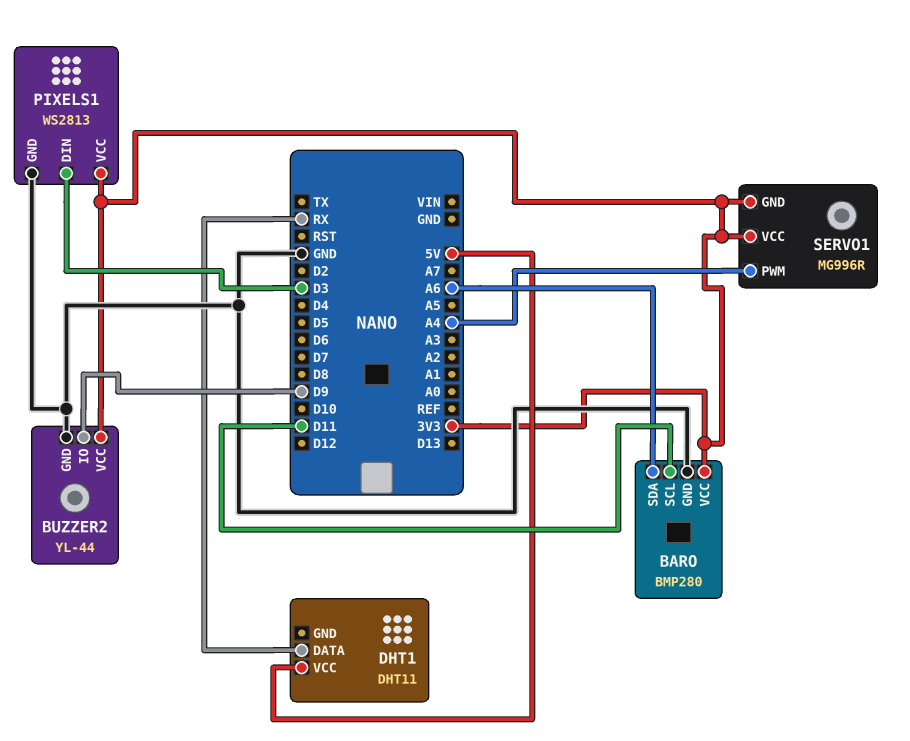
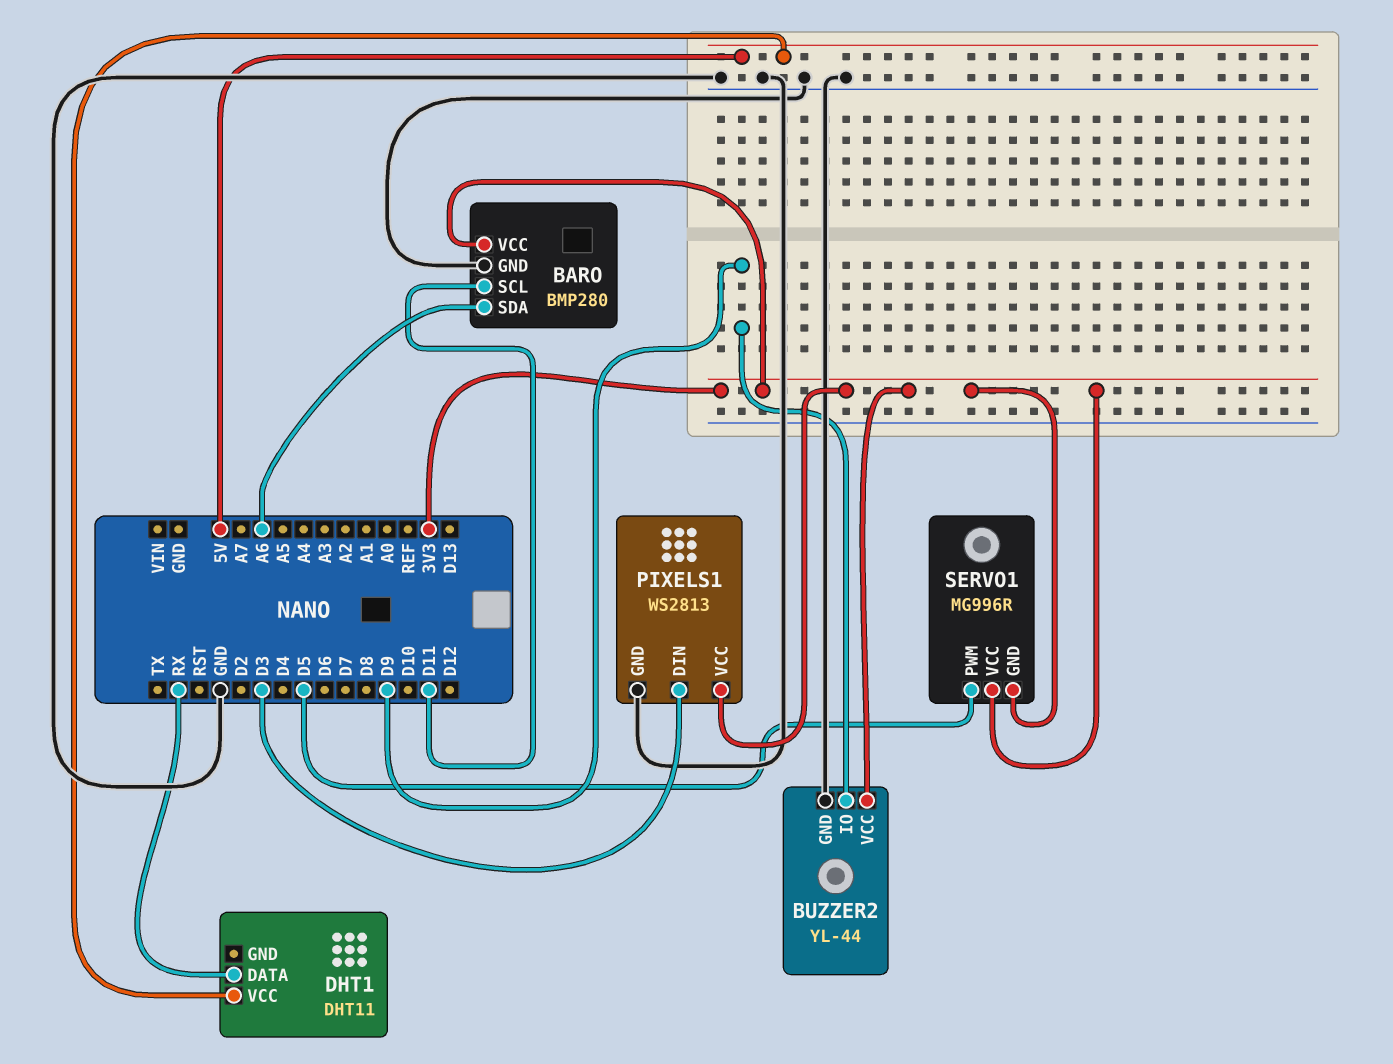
SERVO1 pin PWM: A4 -> D5

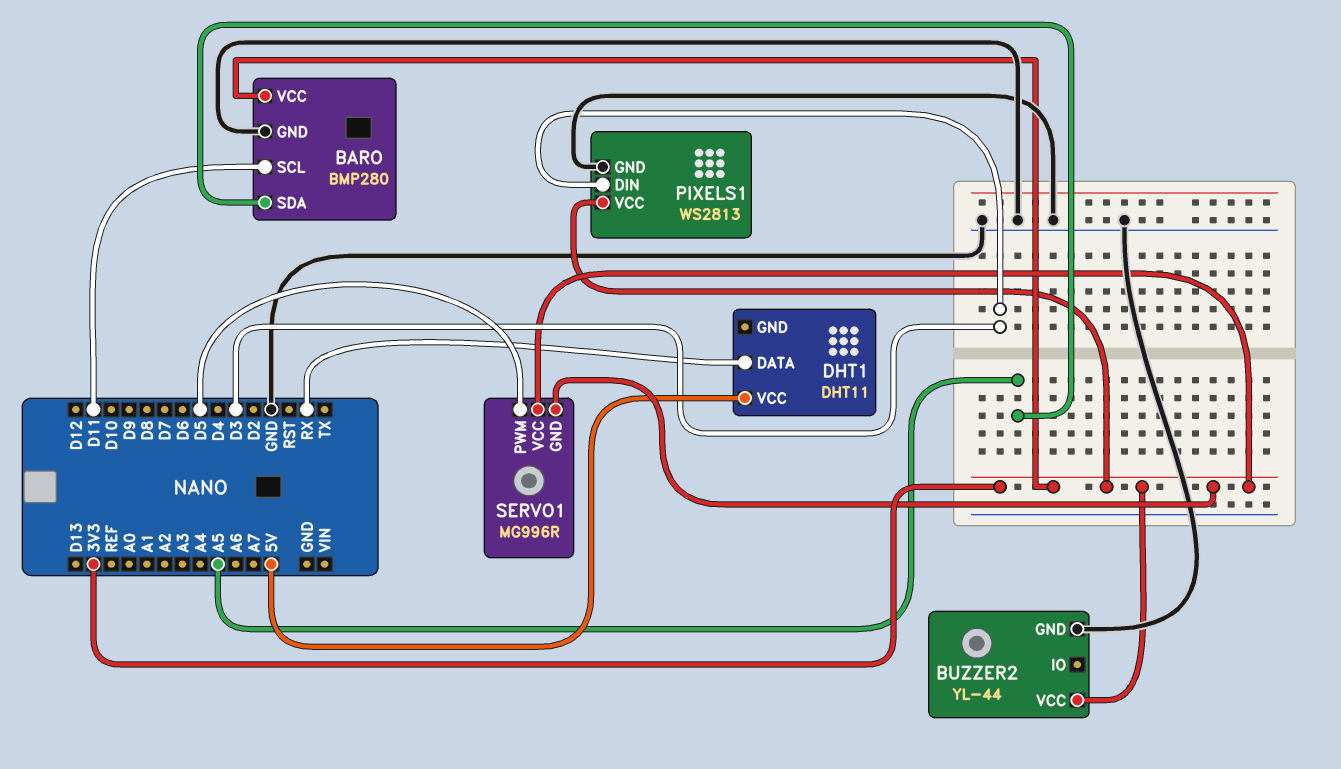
BARO pin SDA: A6 -> A5
BUZZER2 pin IO: D9 -> none

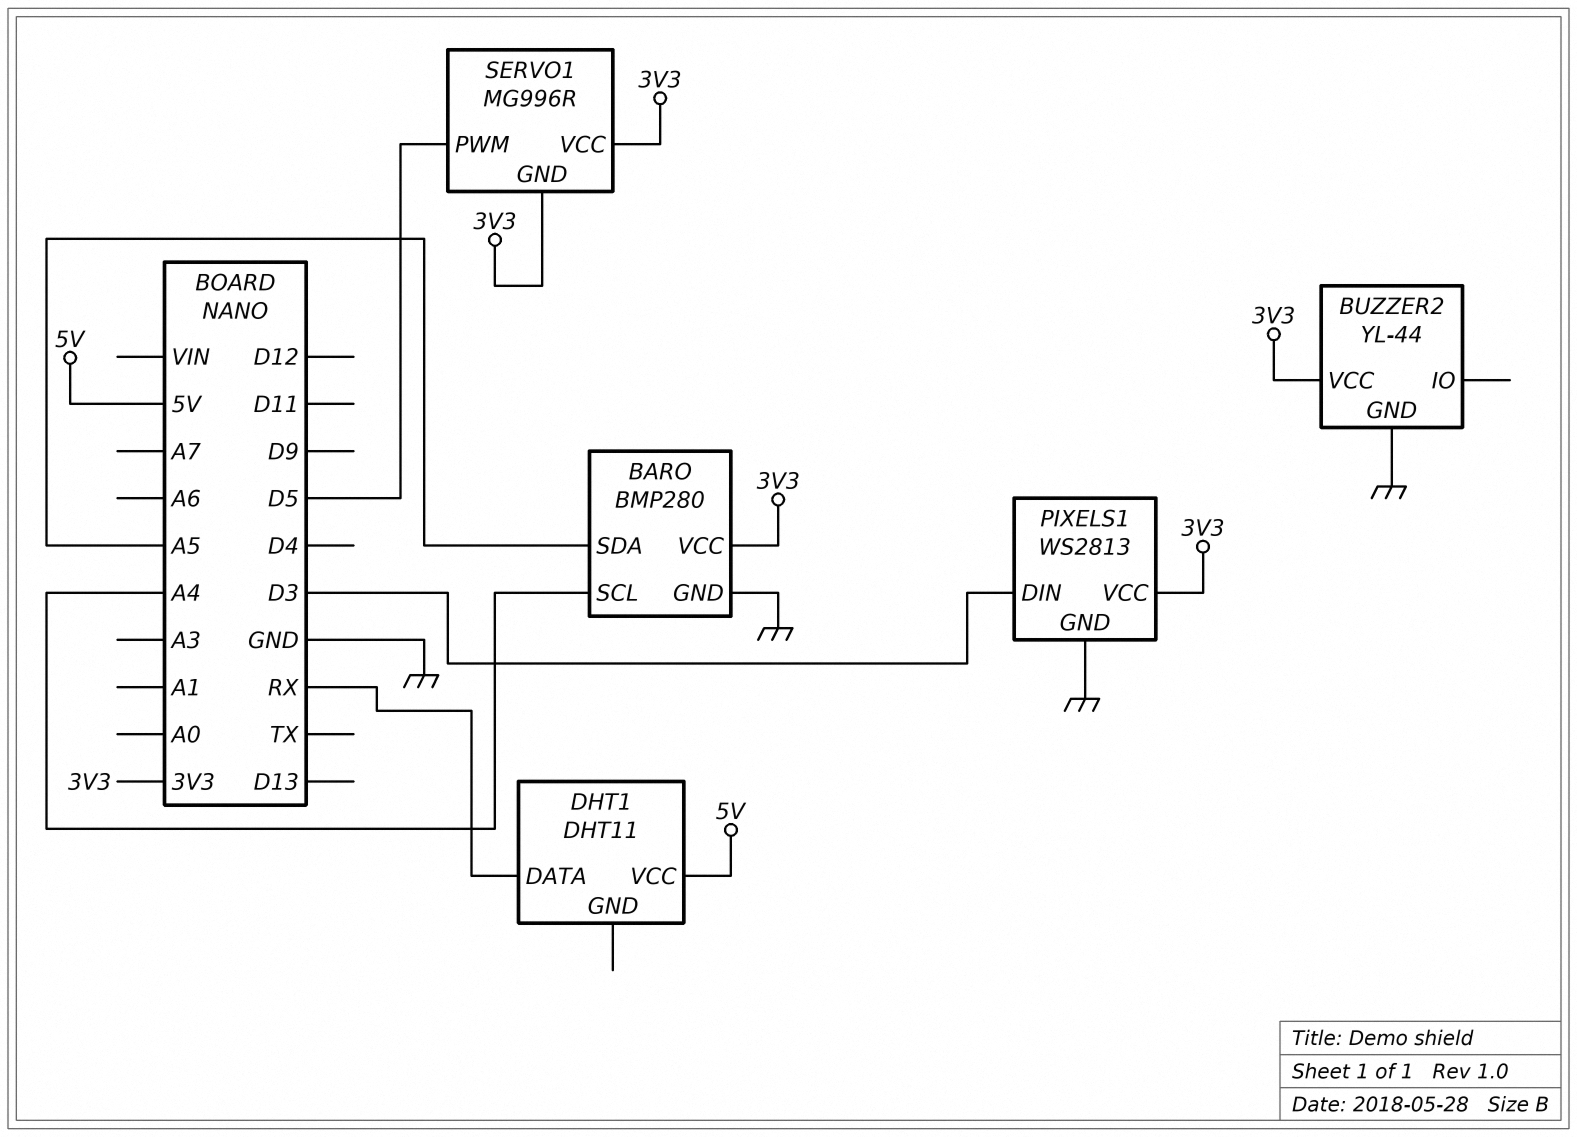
BARO pin SCL: D11 -> A4

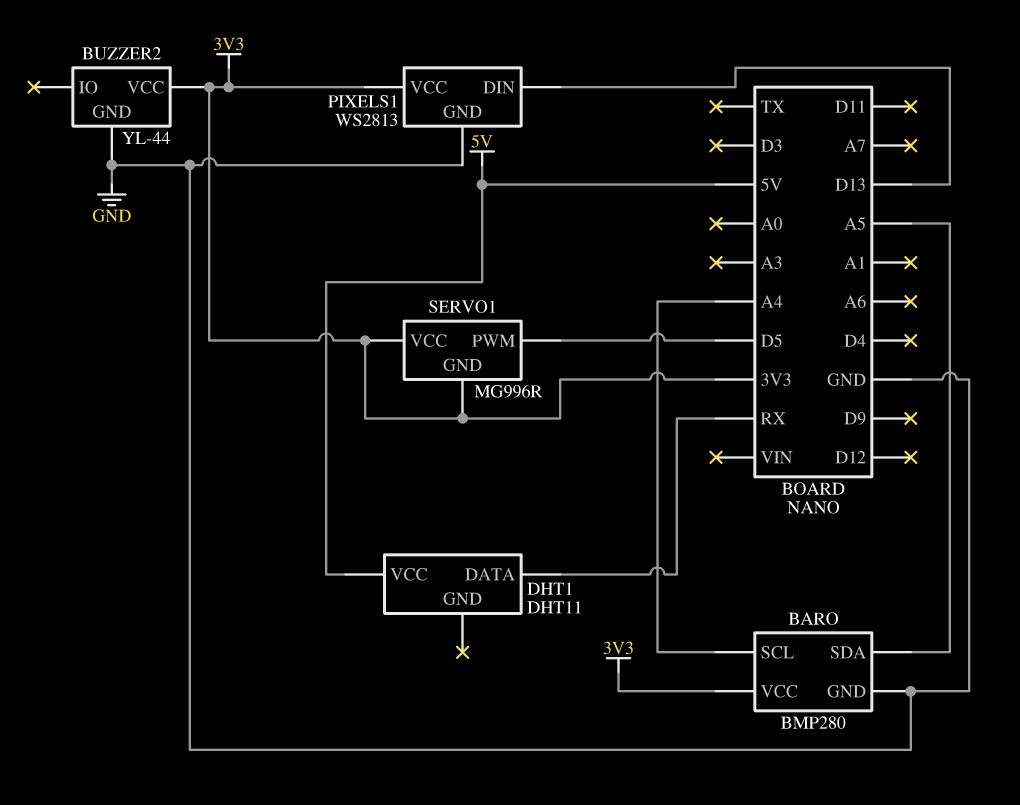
PIXELS1 pin DIN: D3 -> D13

